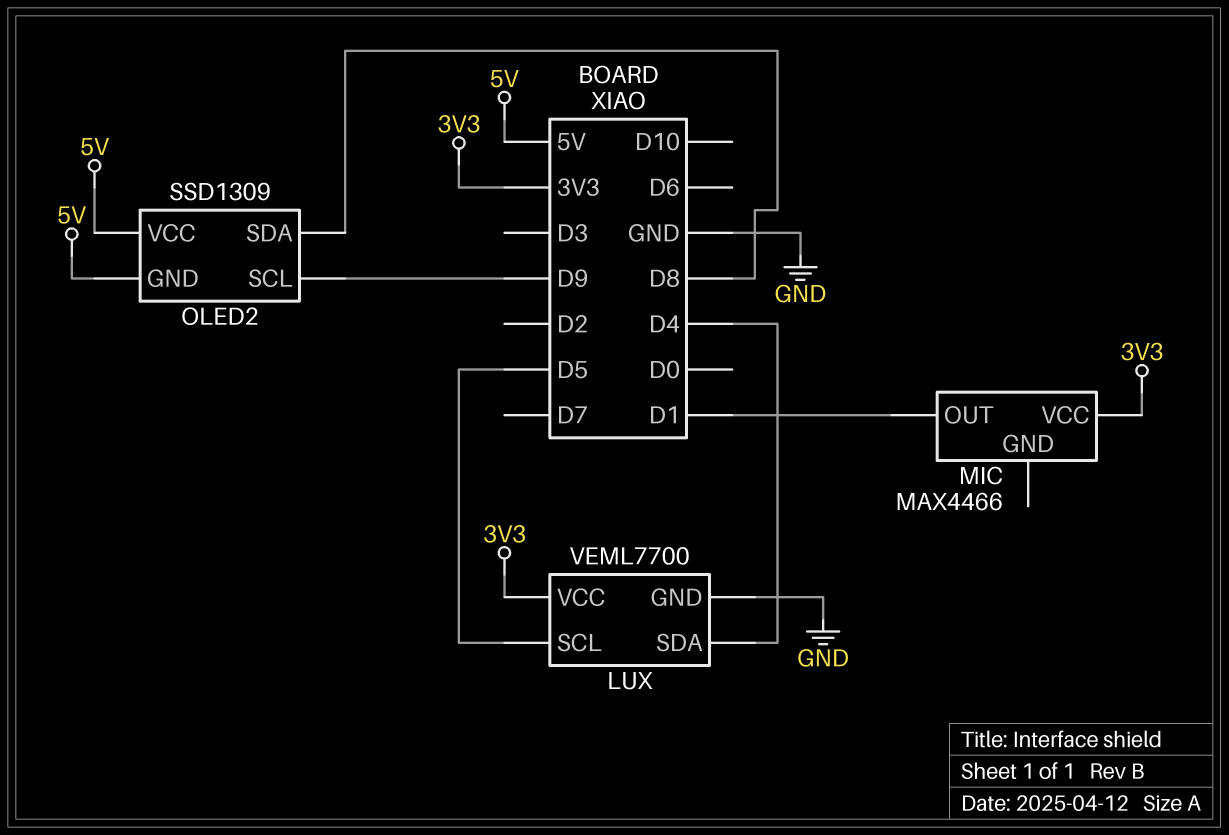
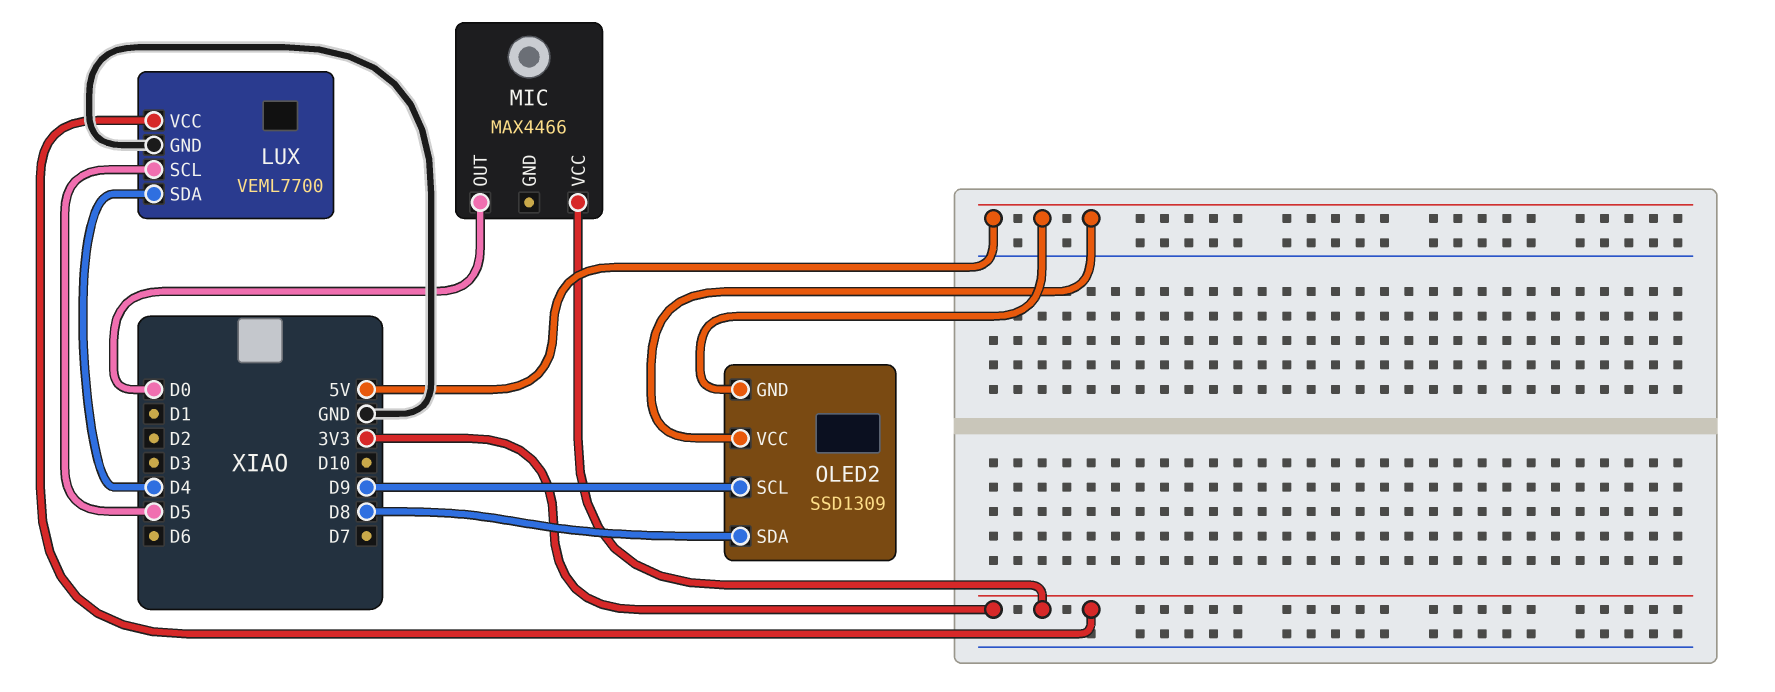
MIC pin OUT: D1 -> D0

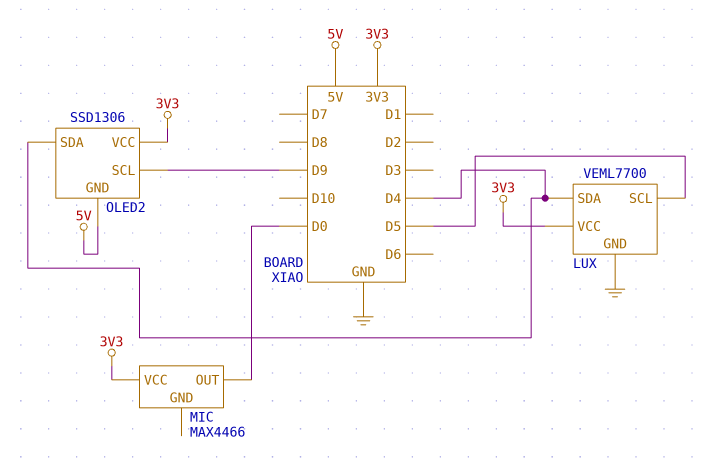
OLED2: SSD1309 -> SSD1306
OLED2 pin SDA: D8 -> D4
OLED2 pin VCC: 5V -> 3V3

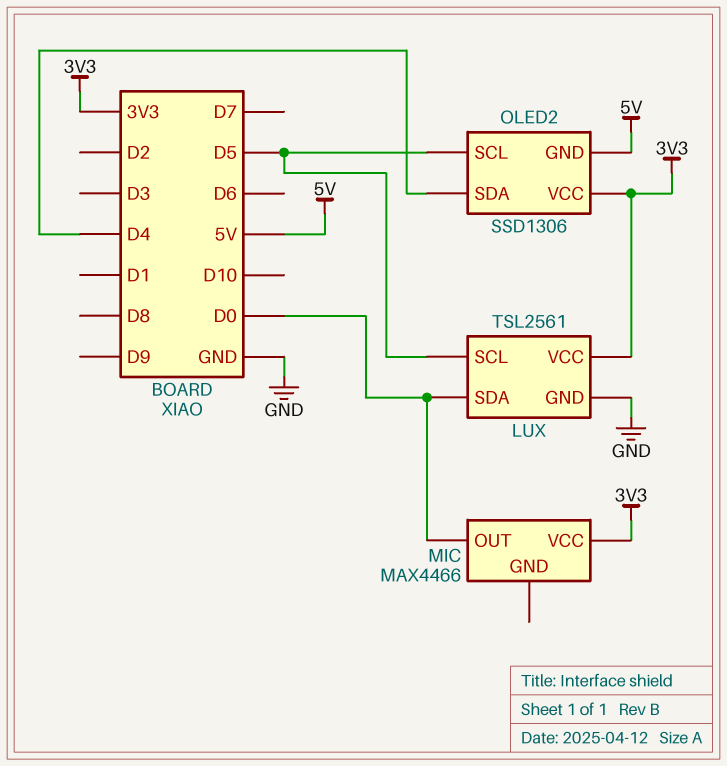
LUX: VEML7700 -> TSL2561
LUX pin SDA: D4 -> D0
OLED2 pin SCL: D9 -> D5

